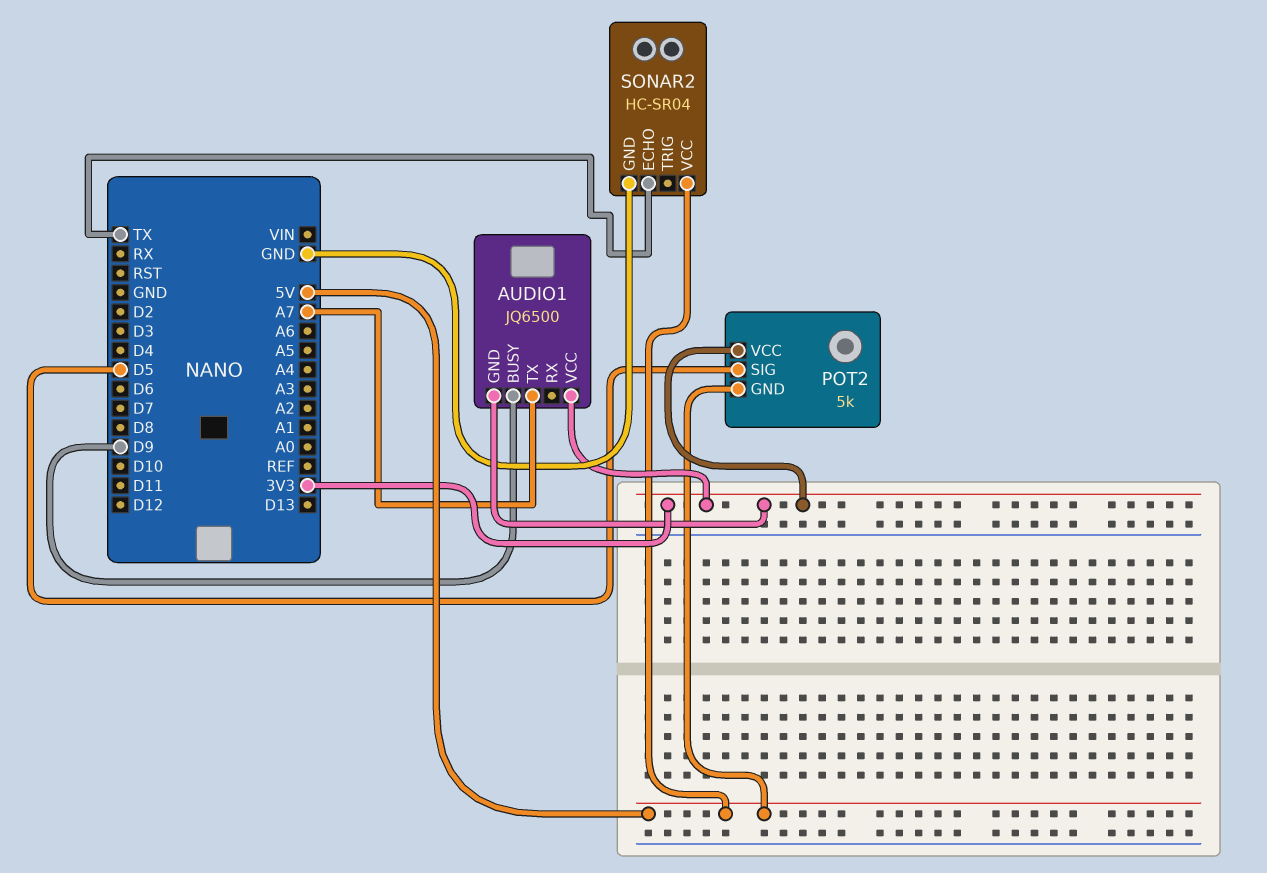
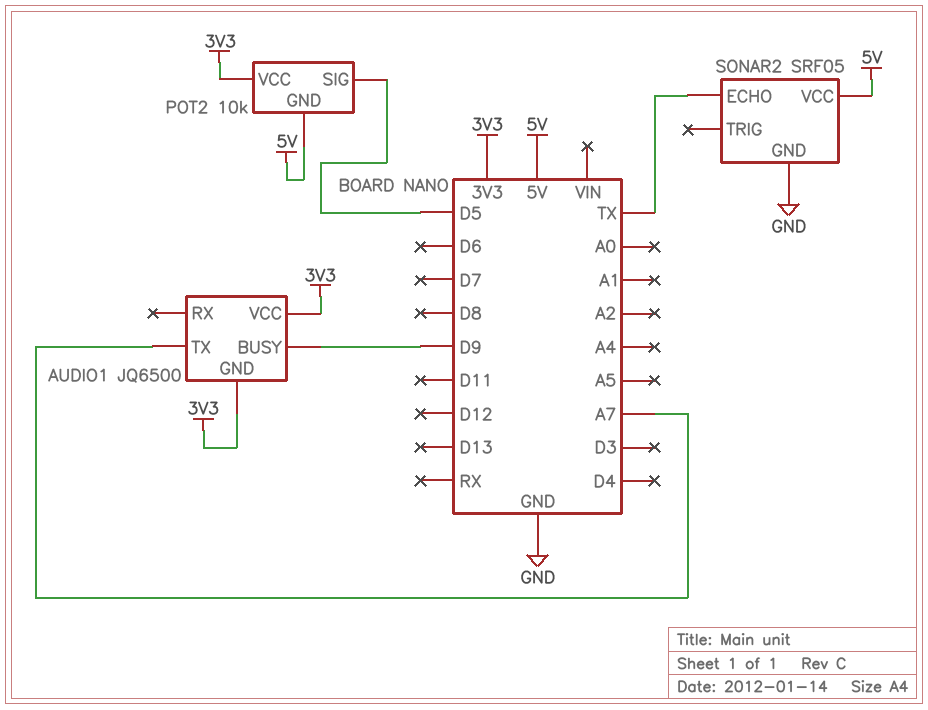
POT2: 5k -> 10k
SONAR2: HC-SR04 -> SRF05

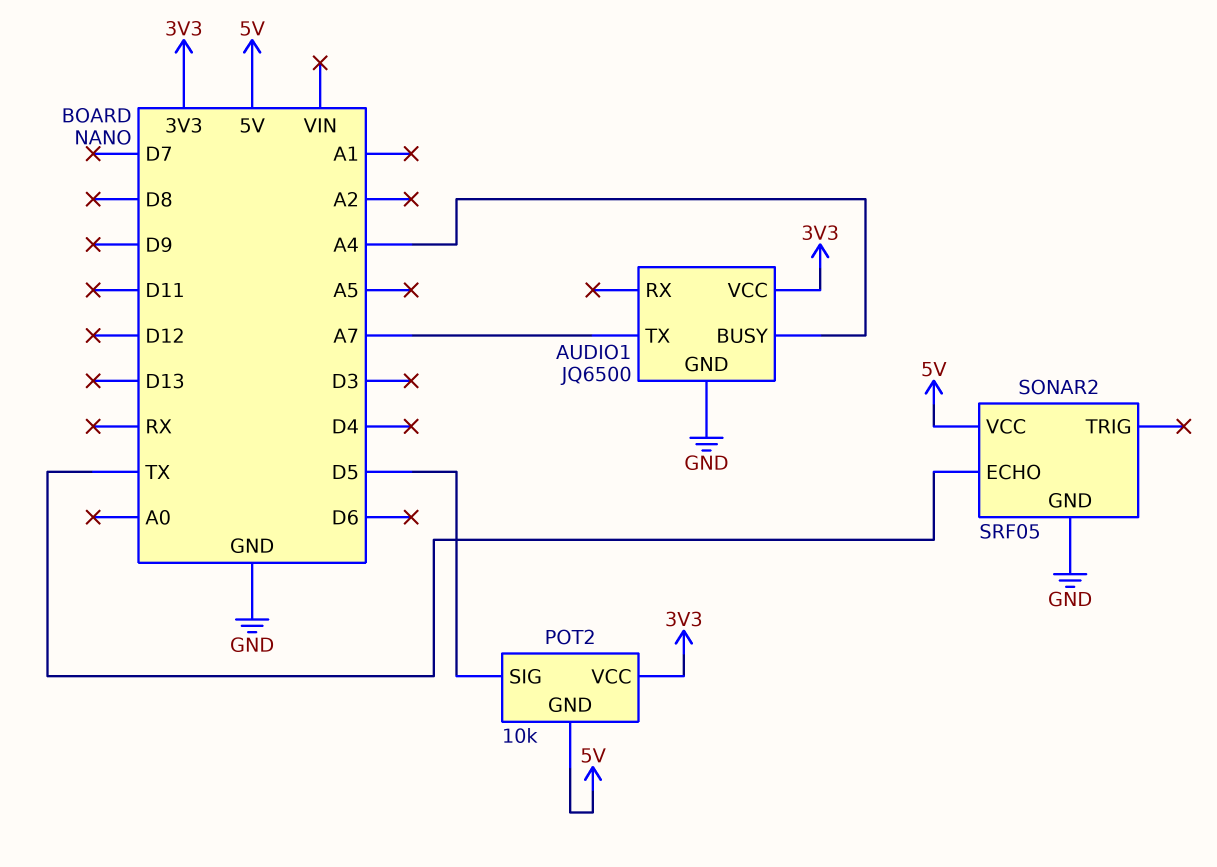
AUDIO1 pin BUSY: D9 -> A4
AUDIO1 pin GND: 3V3 -> GND

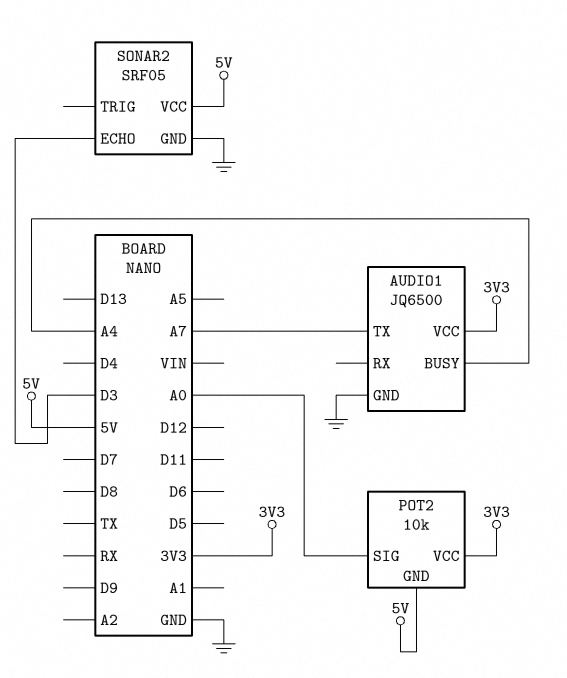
POT2 pin SIG: D5 -> A0
SONAR2 pin ECHO: TX -> D3

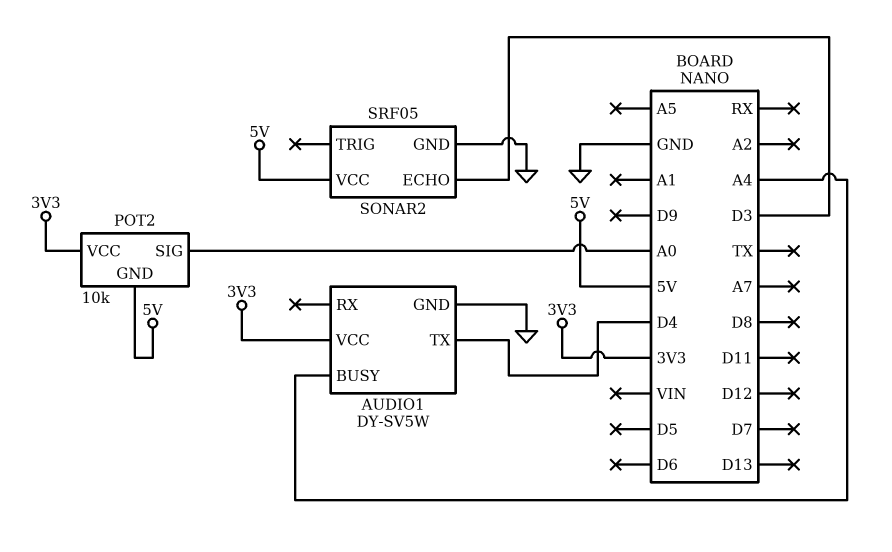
AUDIO1: JQ6500 -> DY-SV5W
AUDIO1 pin TX: A7 -> D4

